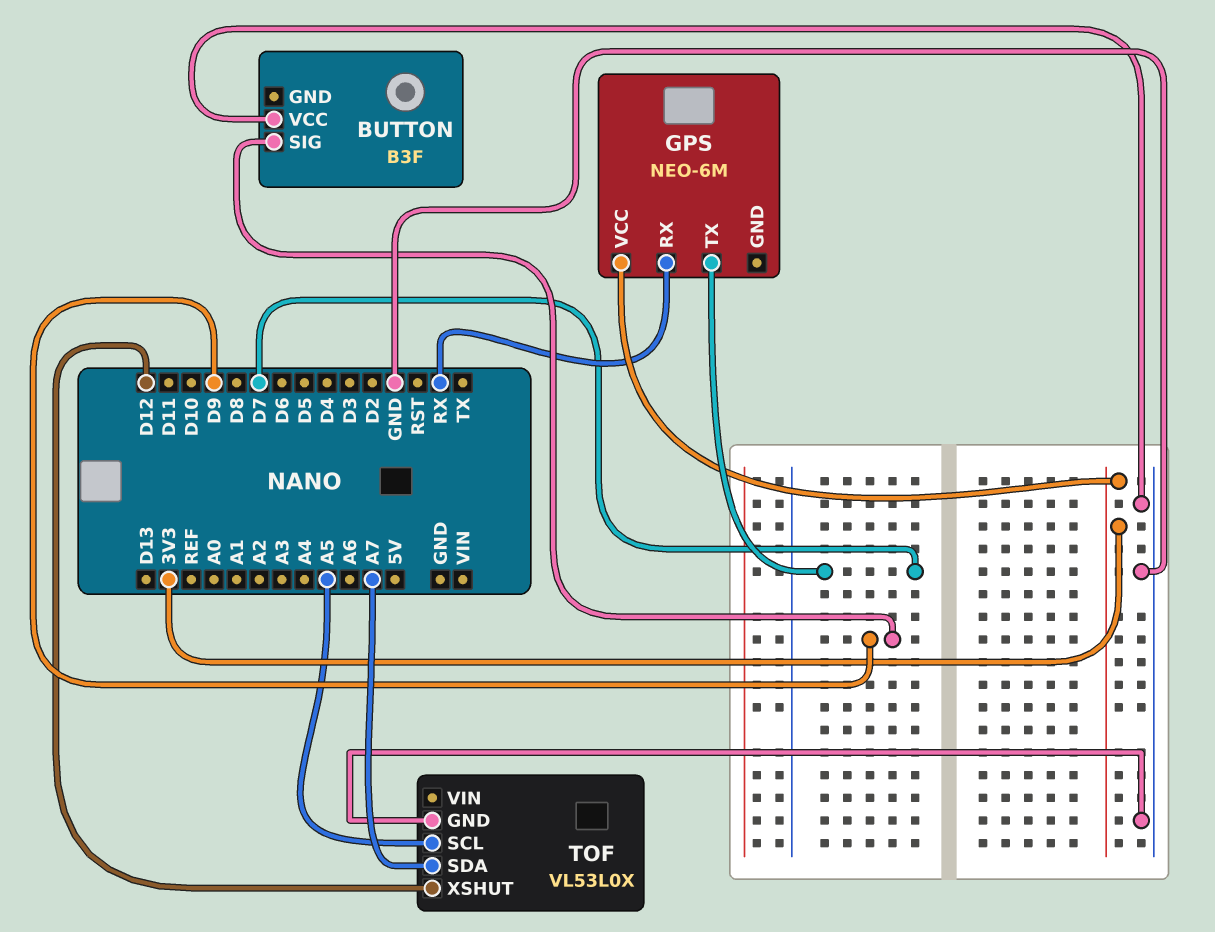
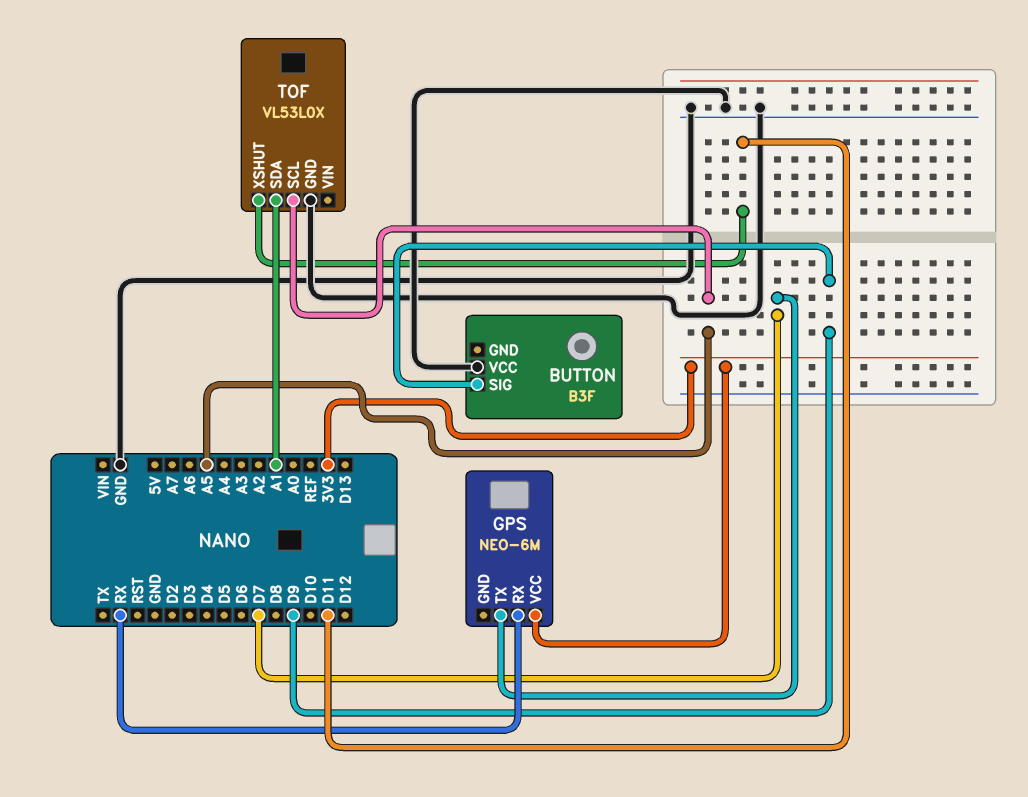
TOF pin SDA: A7 -> A1
TOF pin XSHUT: D12 -> D11

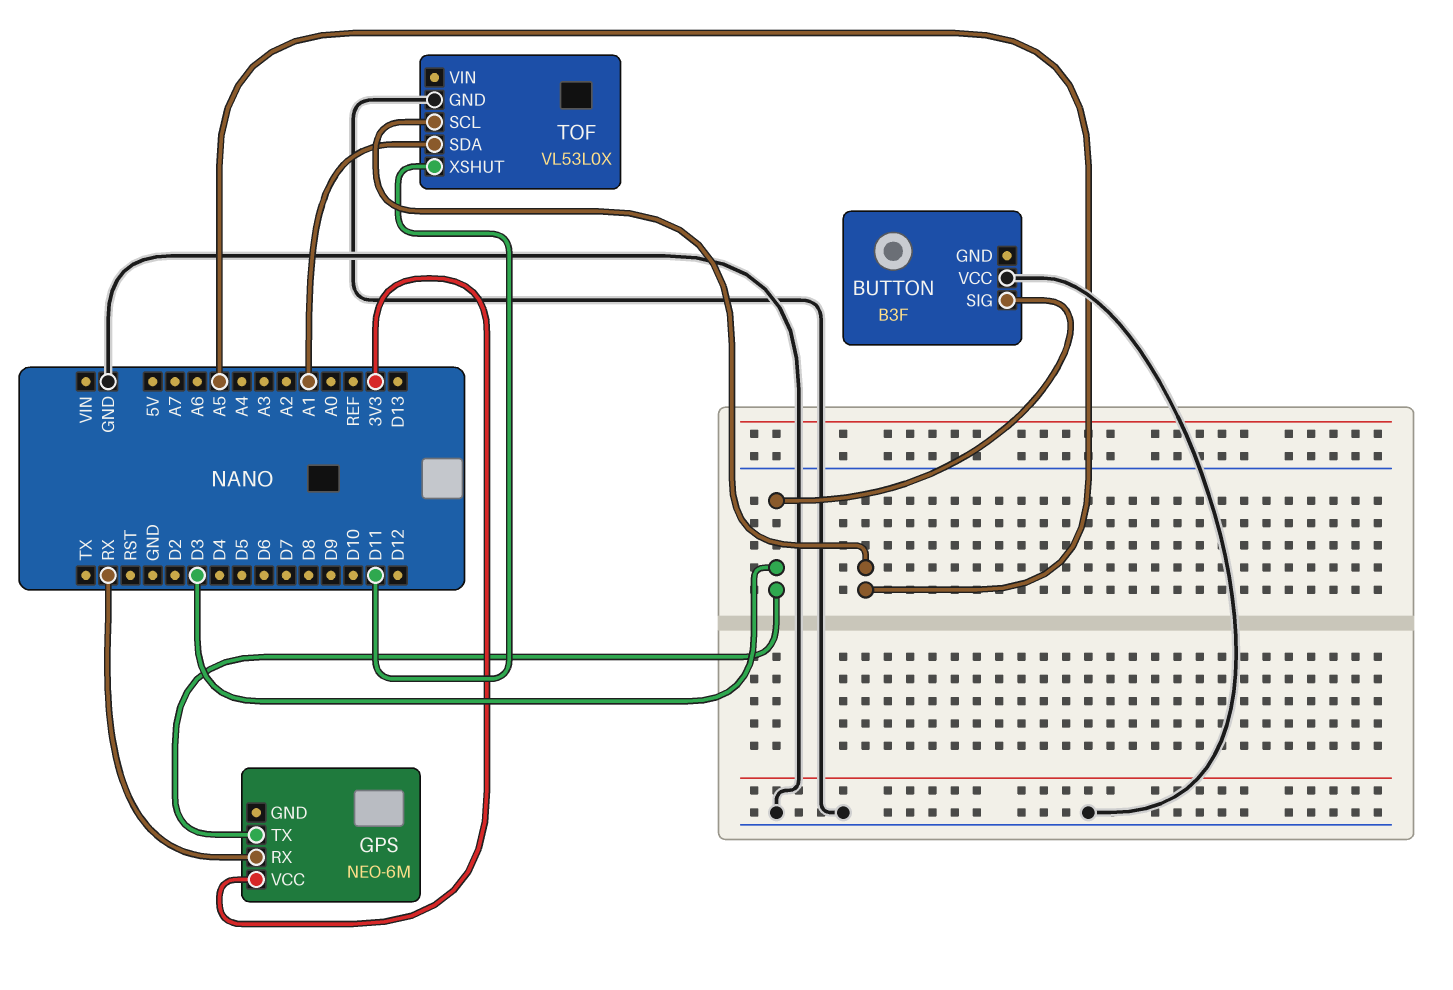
BUTTON pin SIG: D9 -> D3
GPS pin TX: D7 -> D3

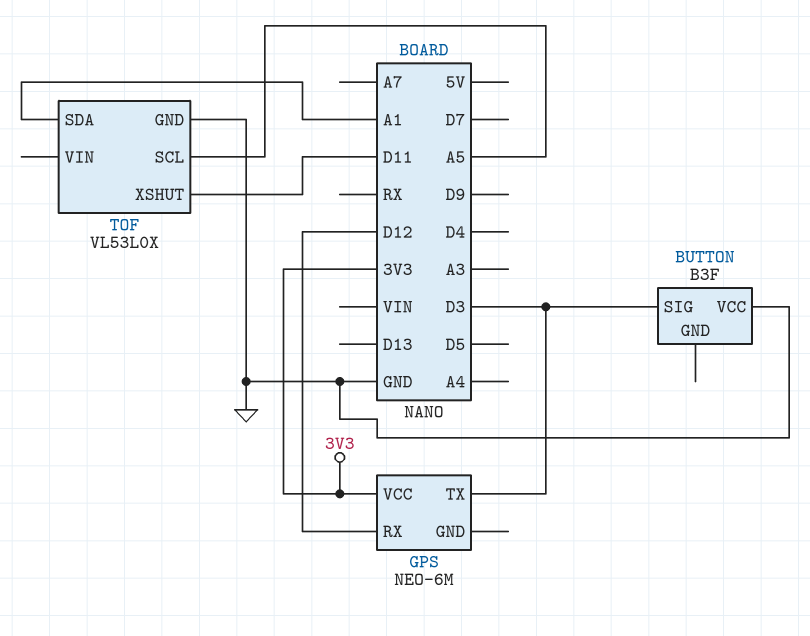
GPS pin RX: RX -> D12

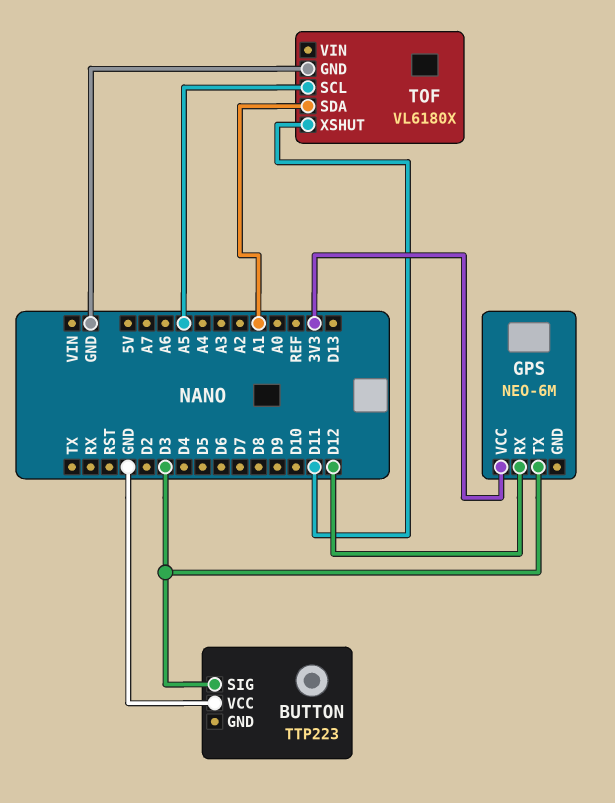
BUTTON: B3F -> TTP223
TOF: VL53L0X -> VL6180X

